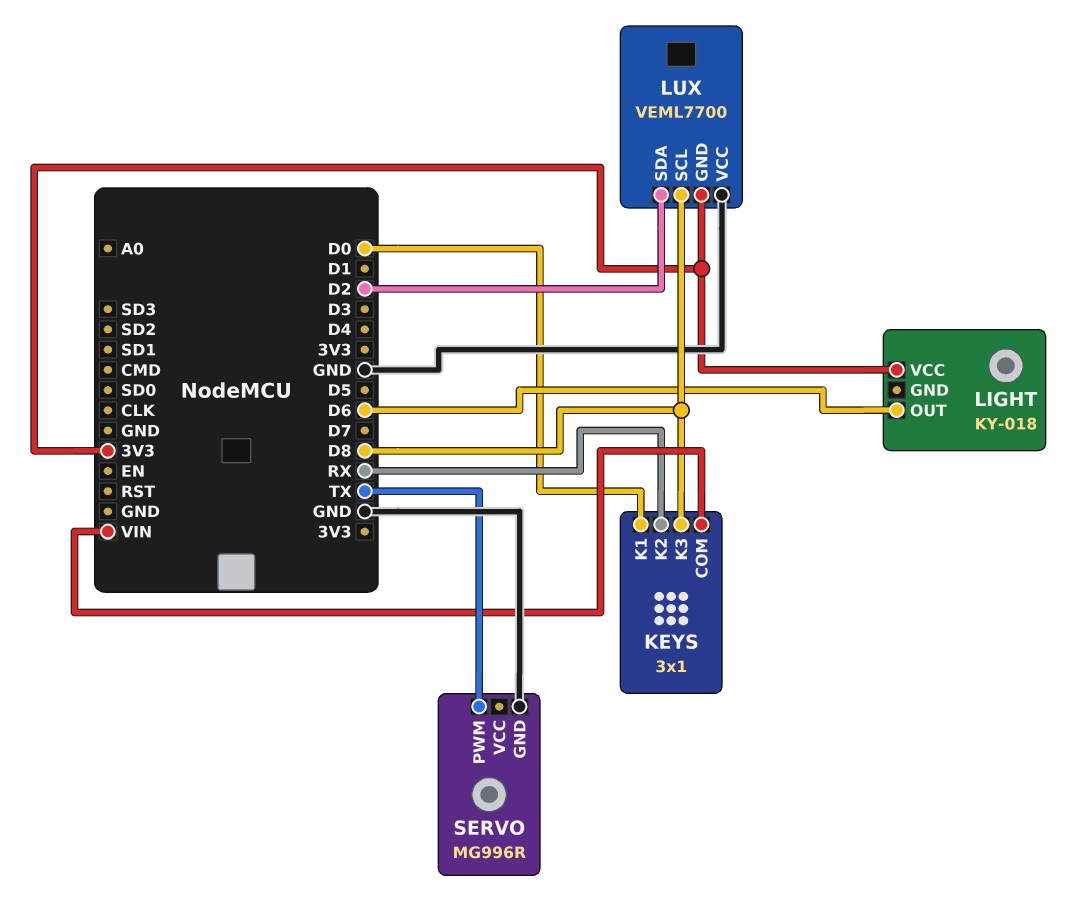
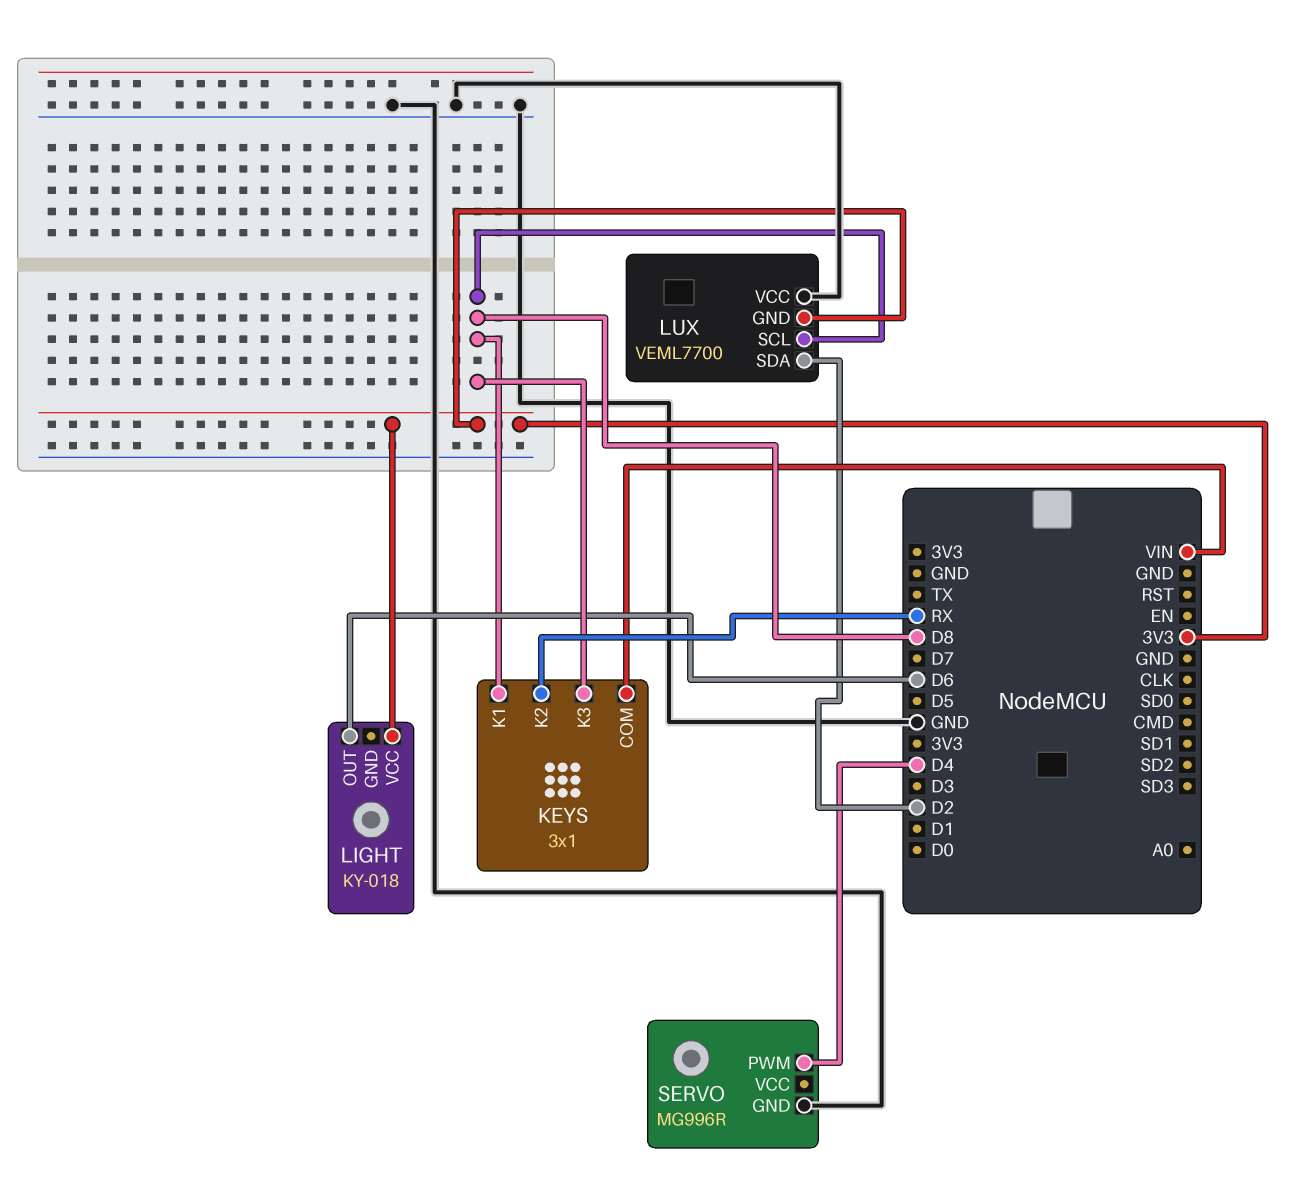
KEYS pin K1: D0 -> D8
SERVO pin PWM: TX -> D4

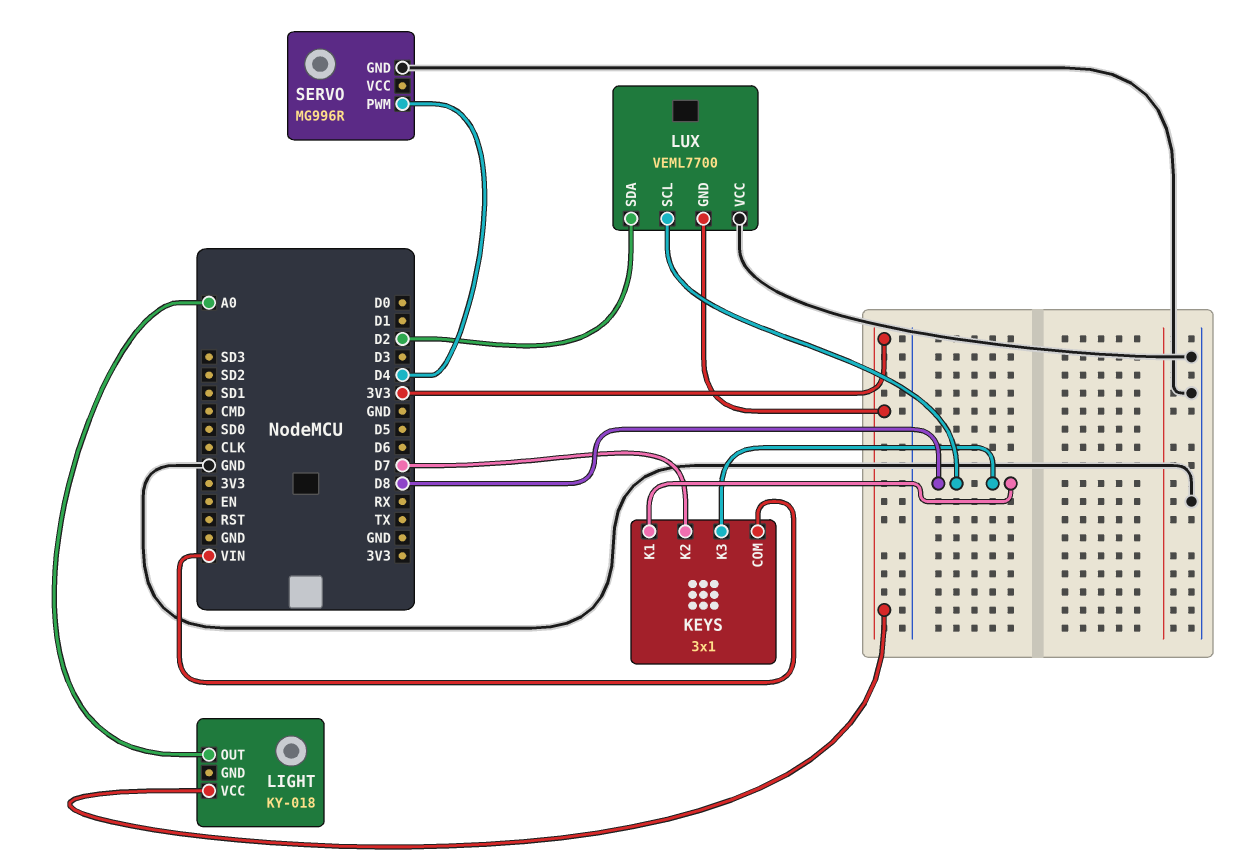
KEYS pin K2: RX -> D7
LIGHT pin OUT: D6 -> A0

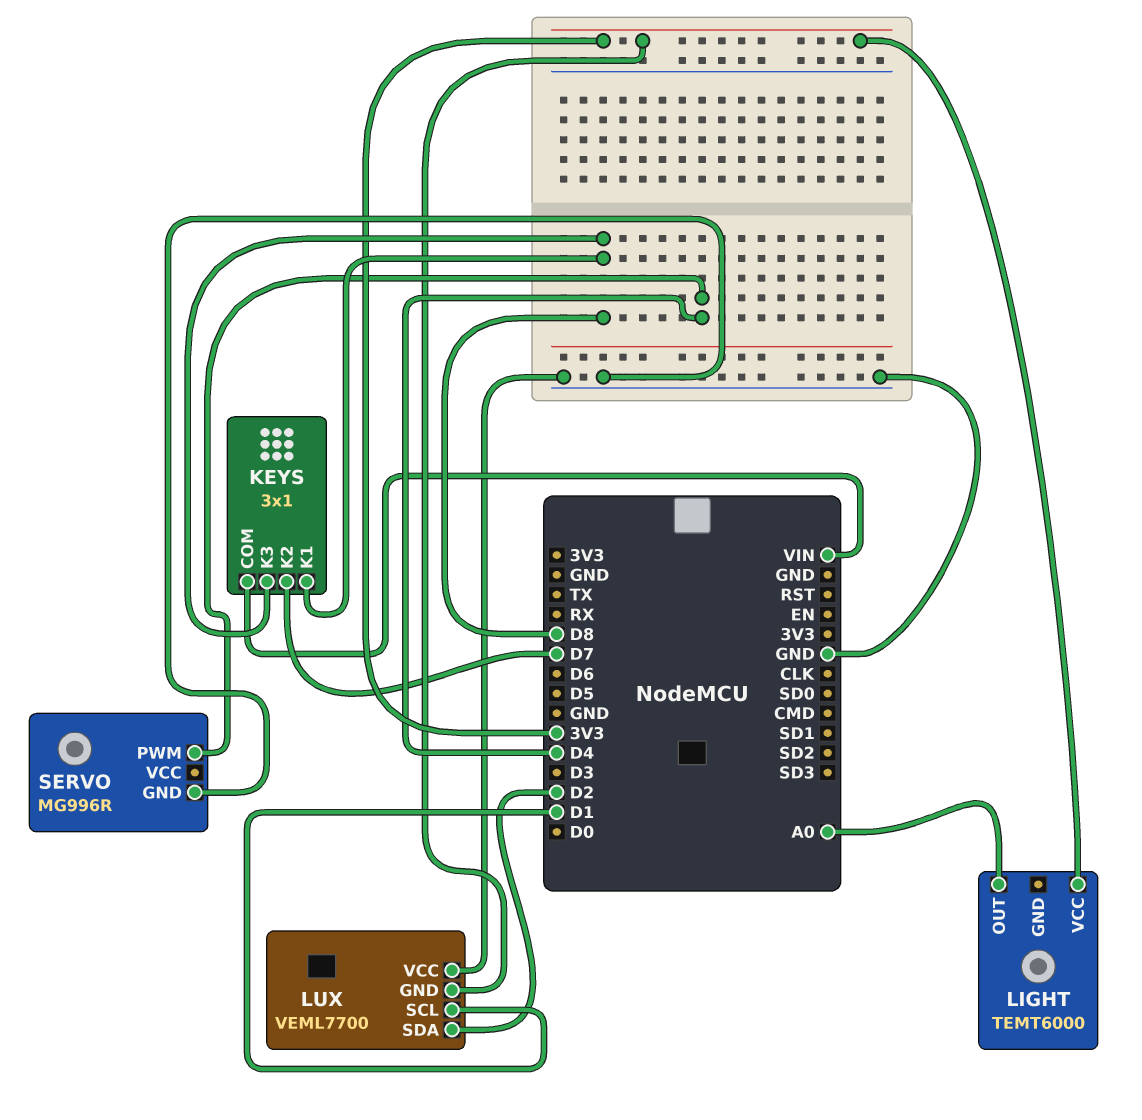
LIGHT: KY-018 -> TEMT6000
LUX pin SCL: D8 -> D1

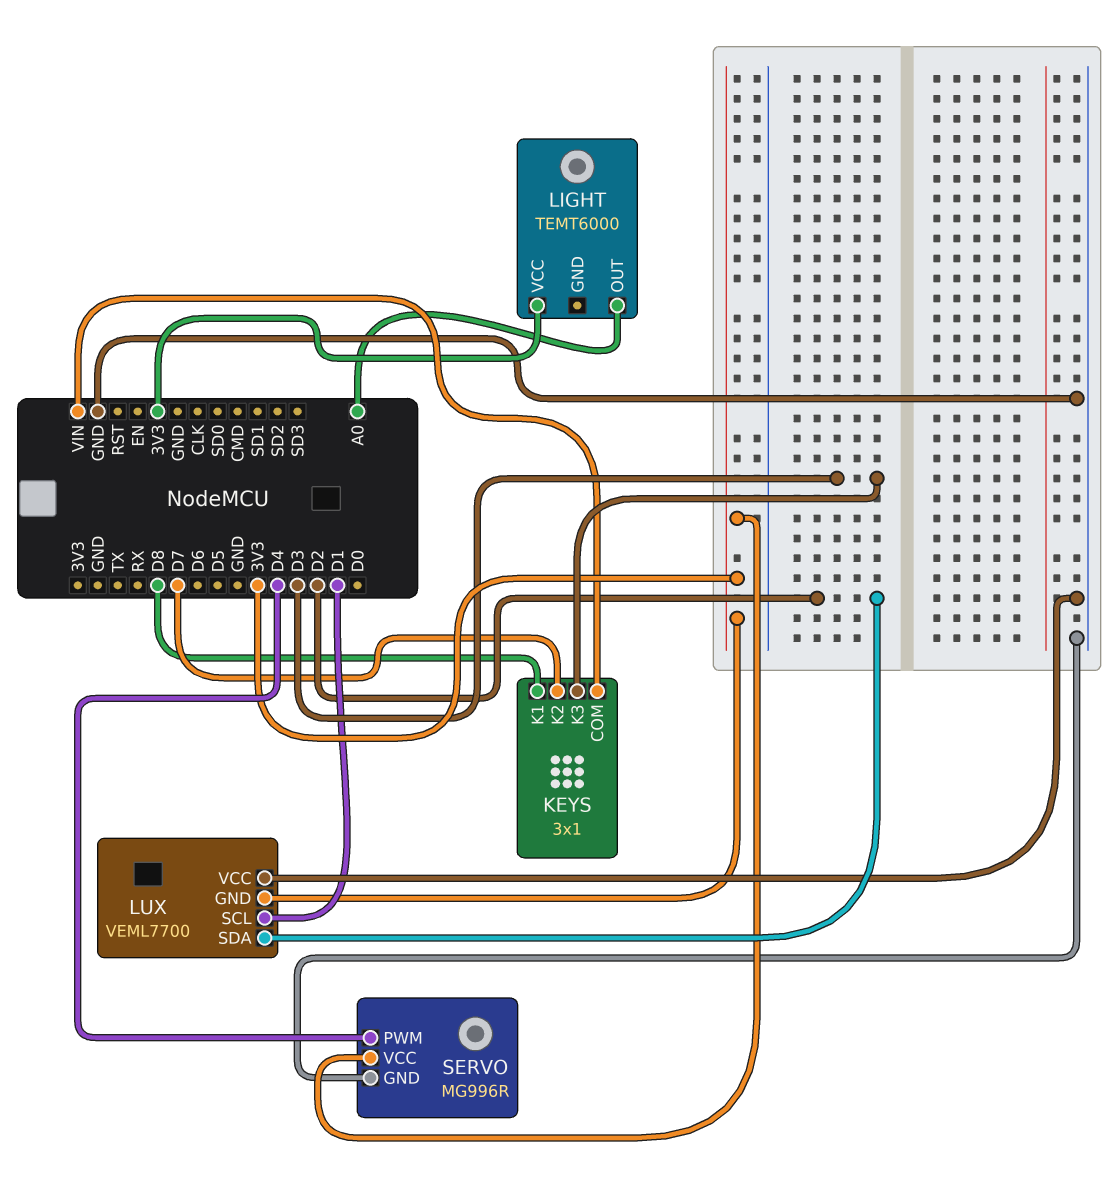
KEYS pin K3: D8 -> D3
SERVO pin VCC: none -> 3V3

